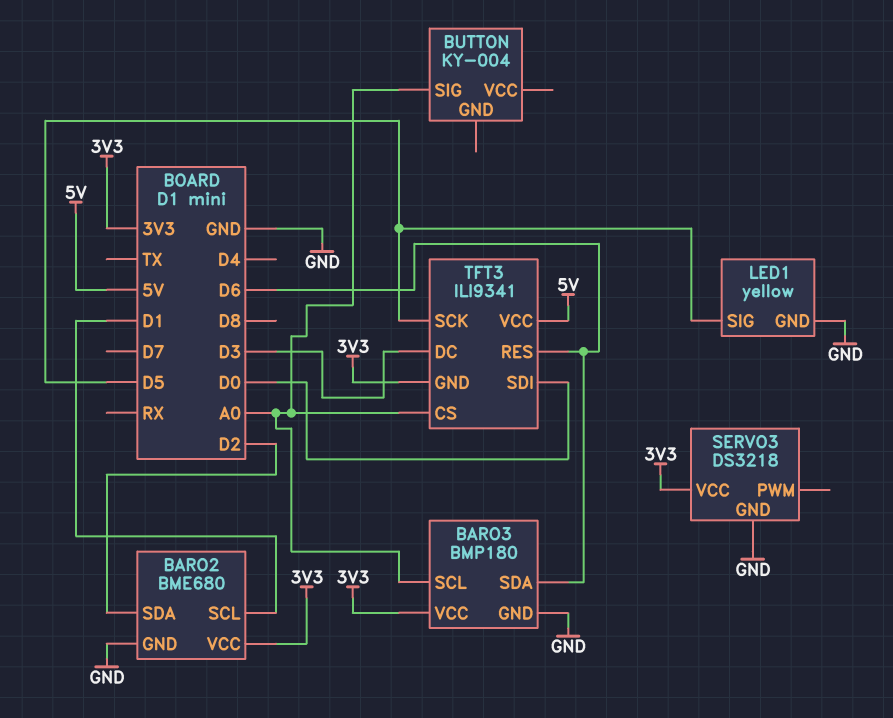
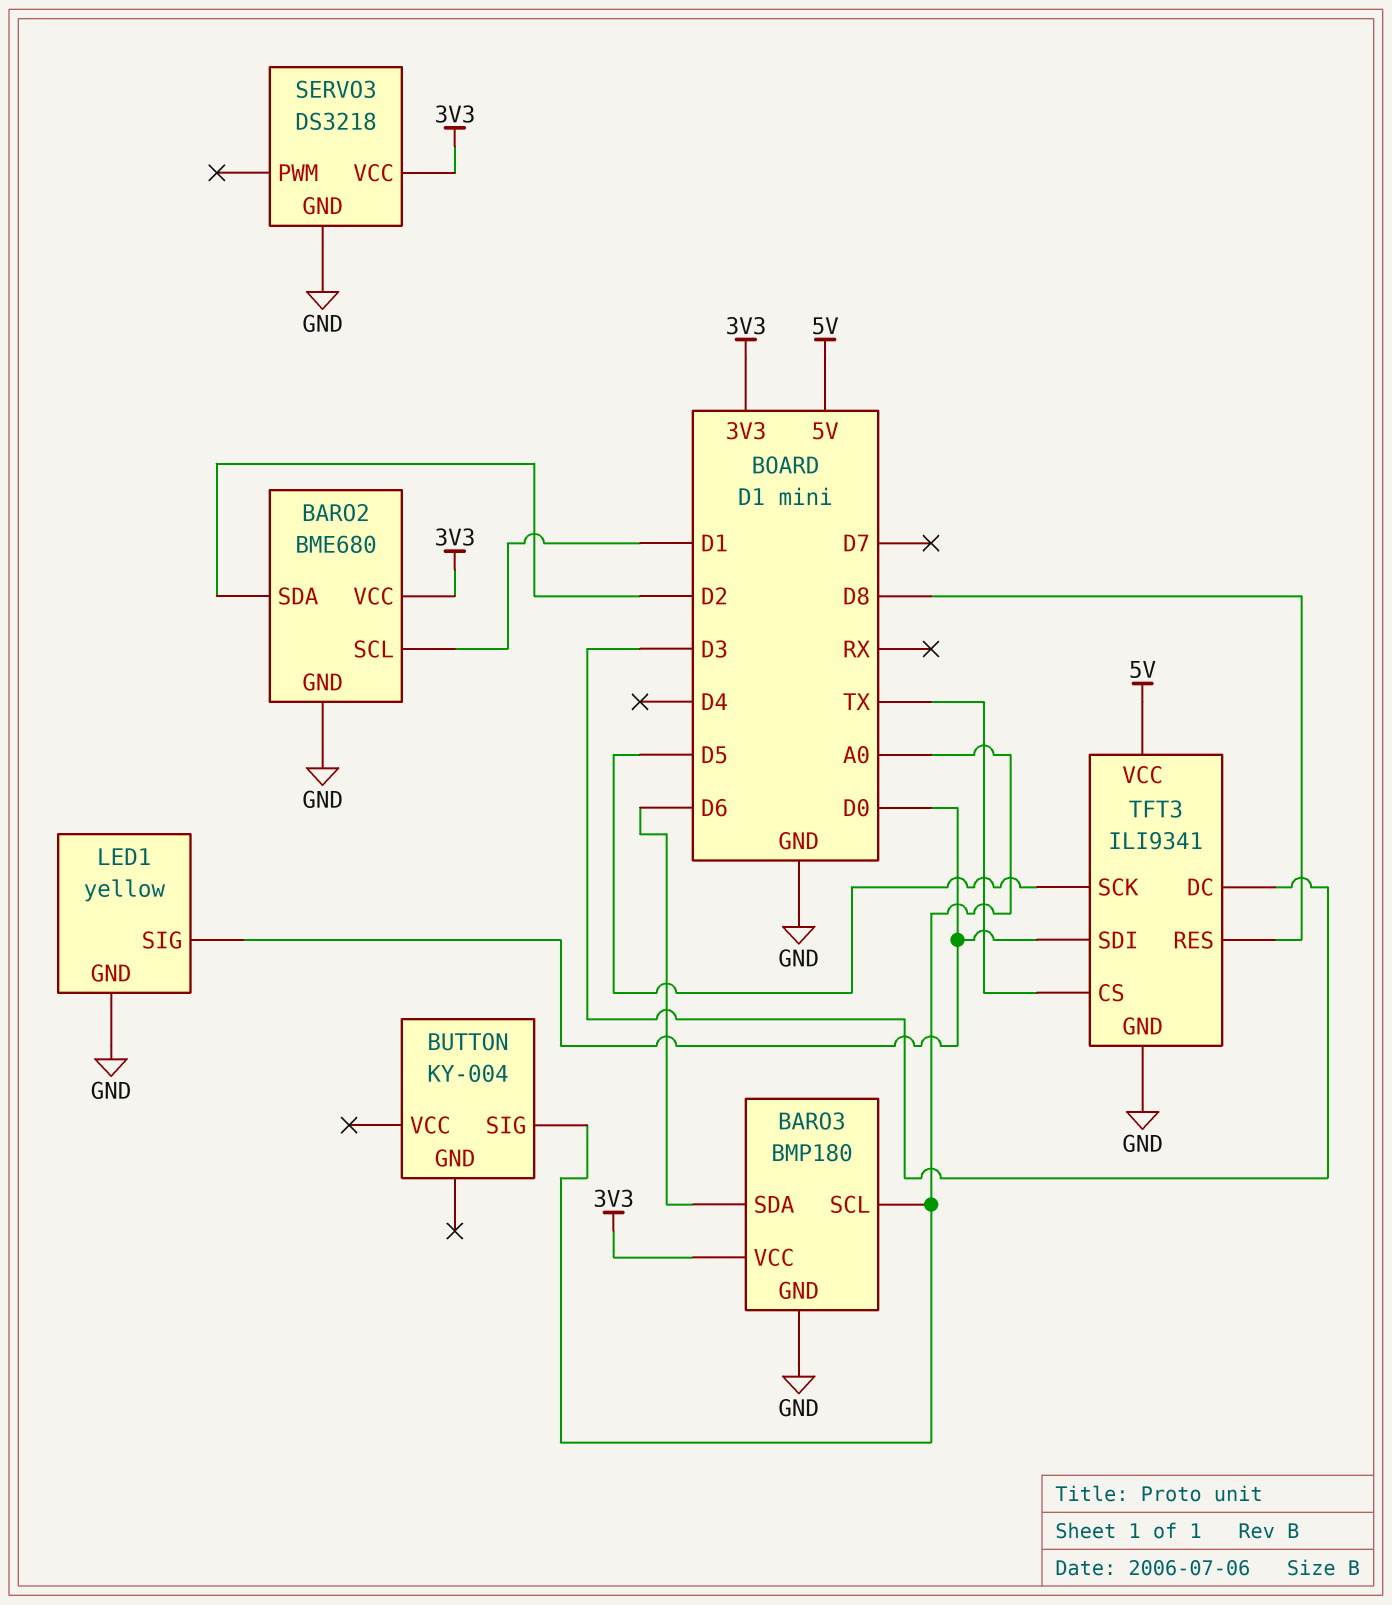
LED1 pin SIG: D5 -> D0
TFT3 pin CS: A0 -> TX
TFT3 pin GND: 3V3 -> GND
TFT3 pin RES: D6 -> D8

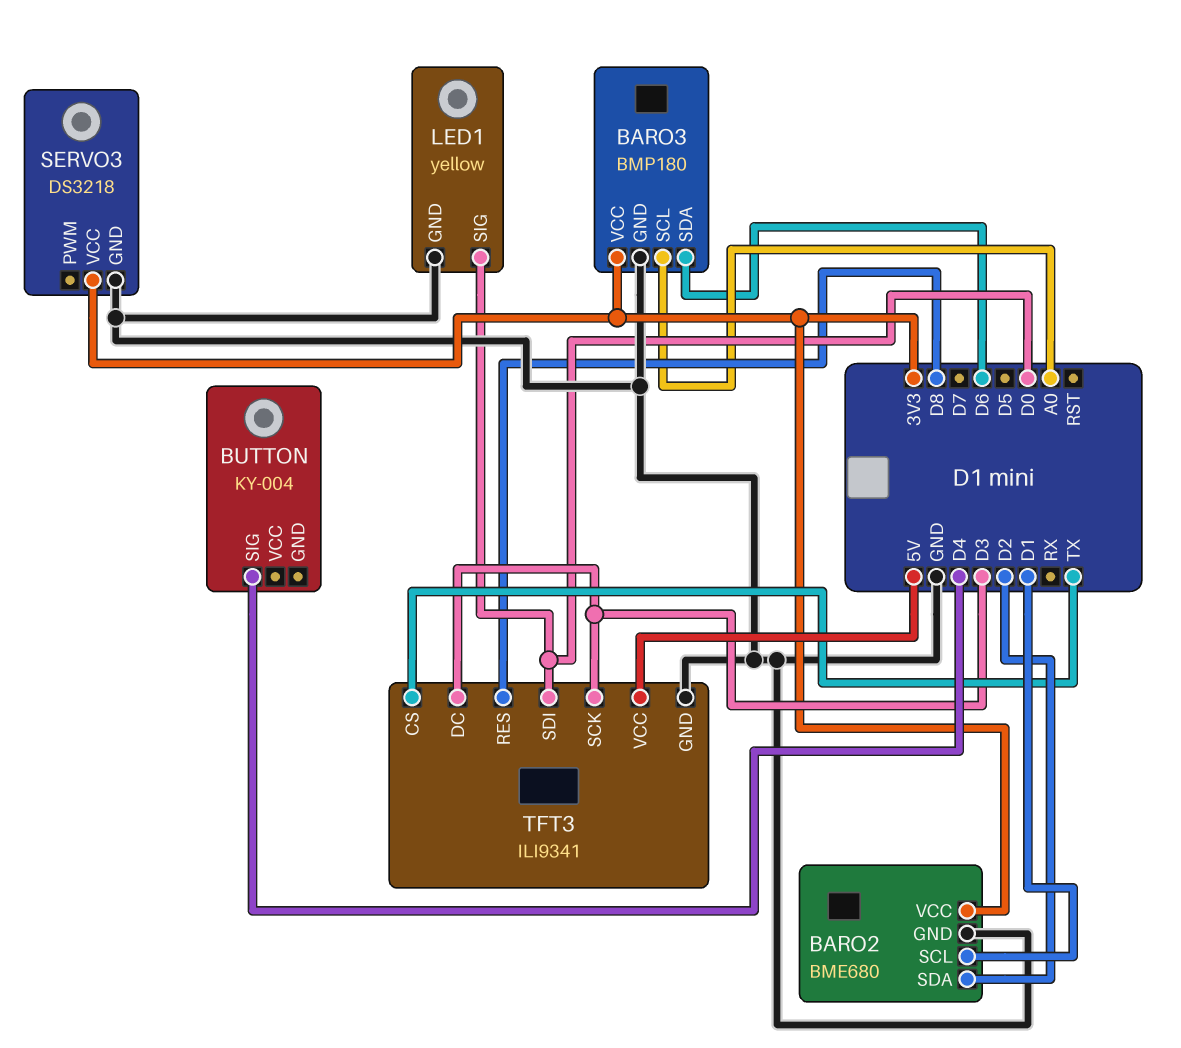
BUTTON pin SIG: A0 -> D4
TFT3 pin SCK: D5 -> D3

